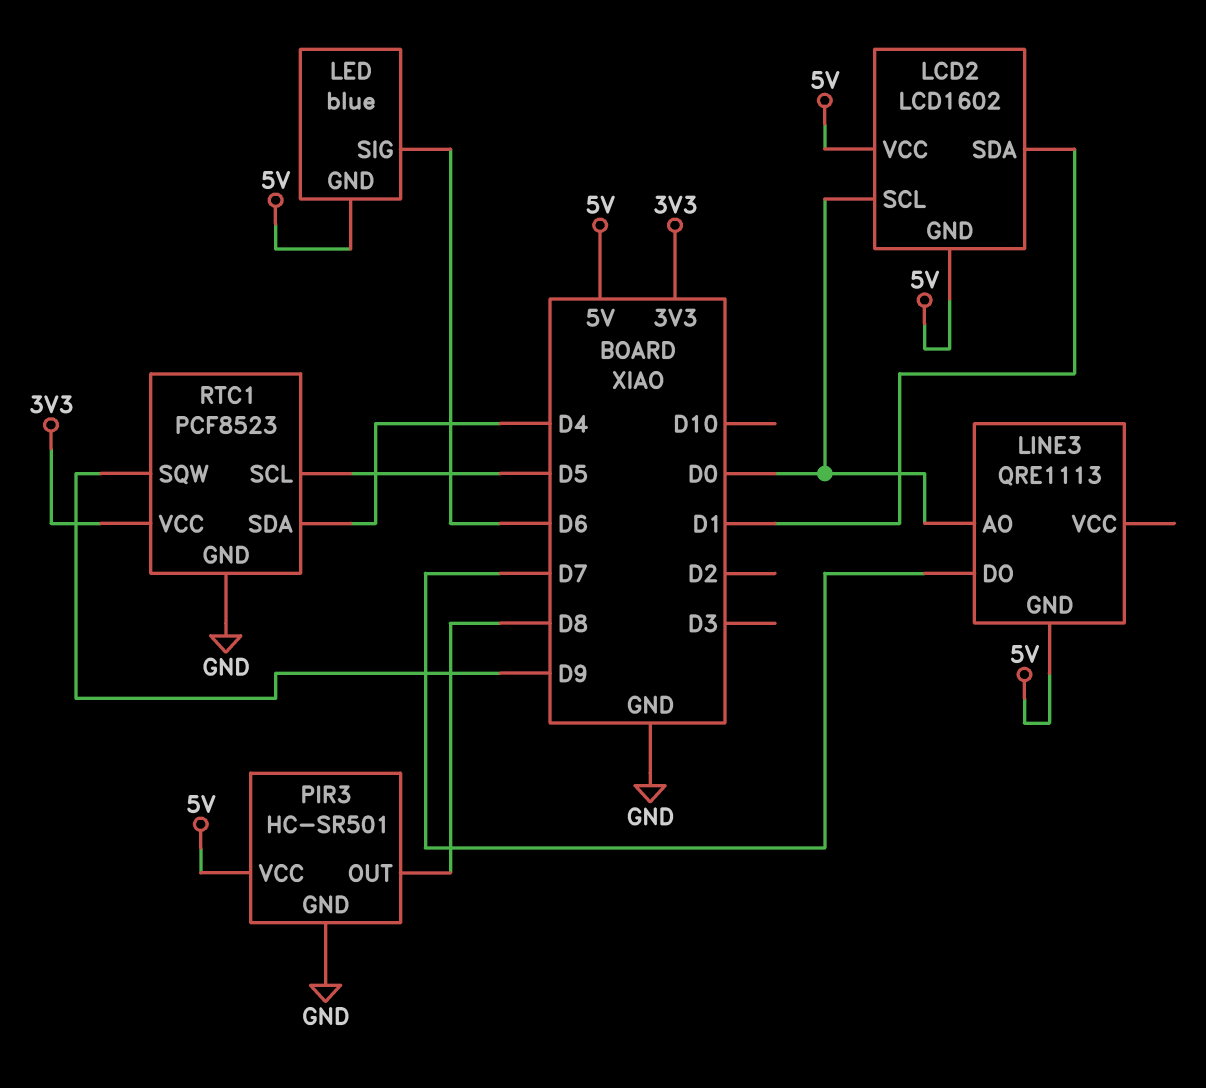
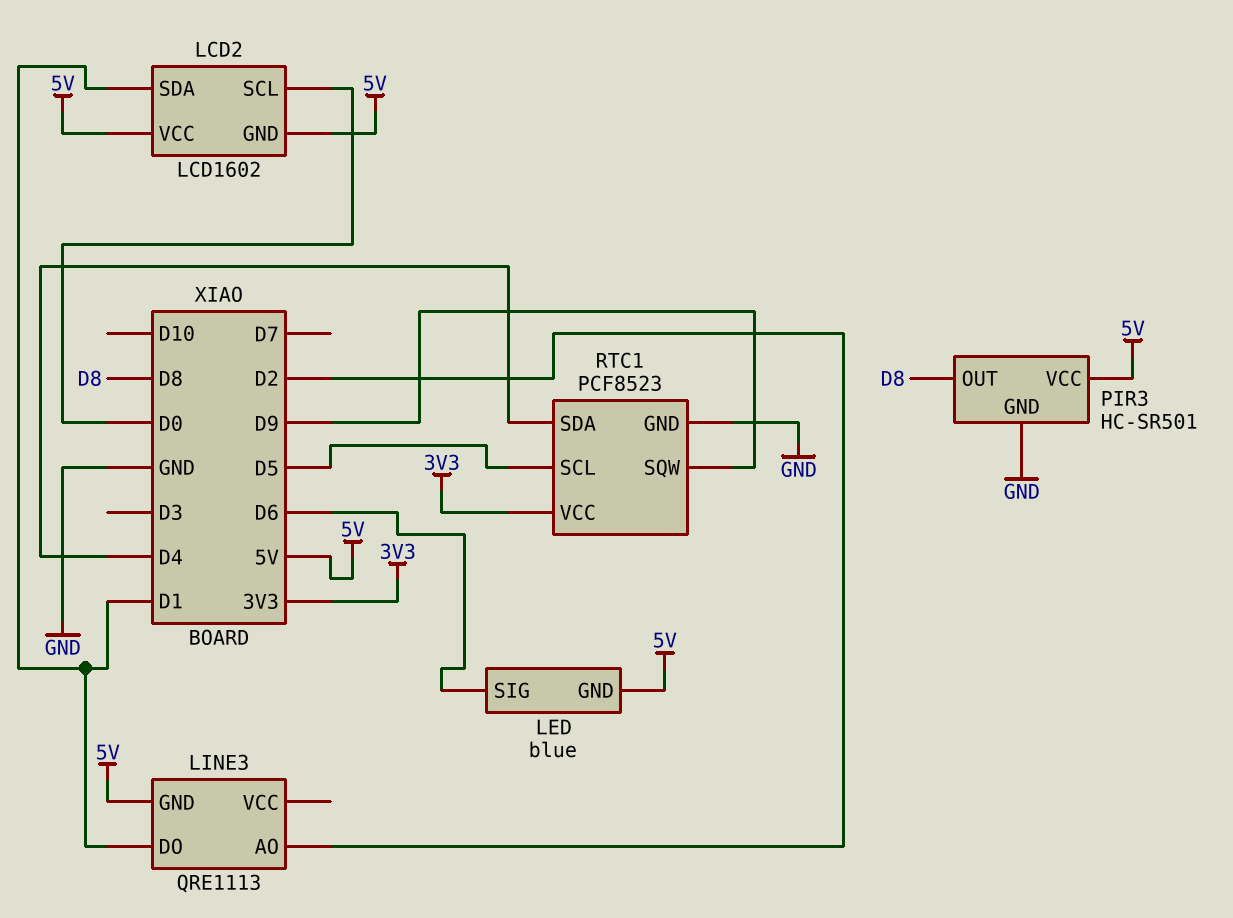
LINE3 pin AO: D0 -> D2
LINE3 pin DO: D7 -> D1

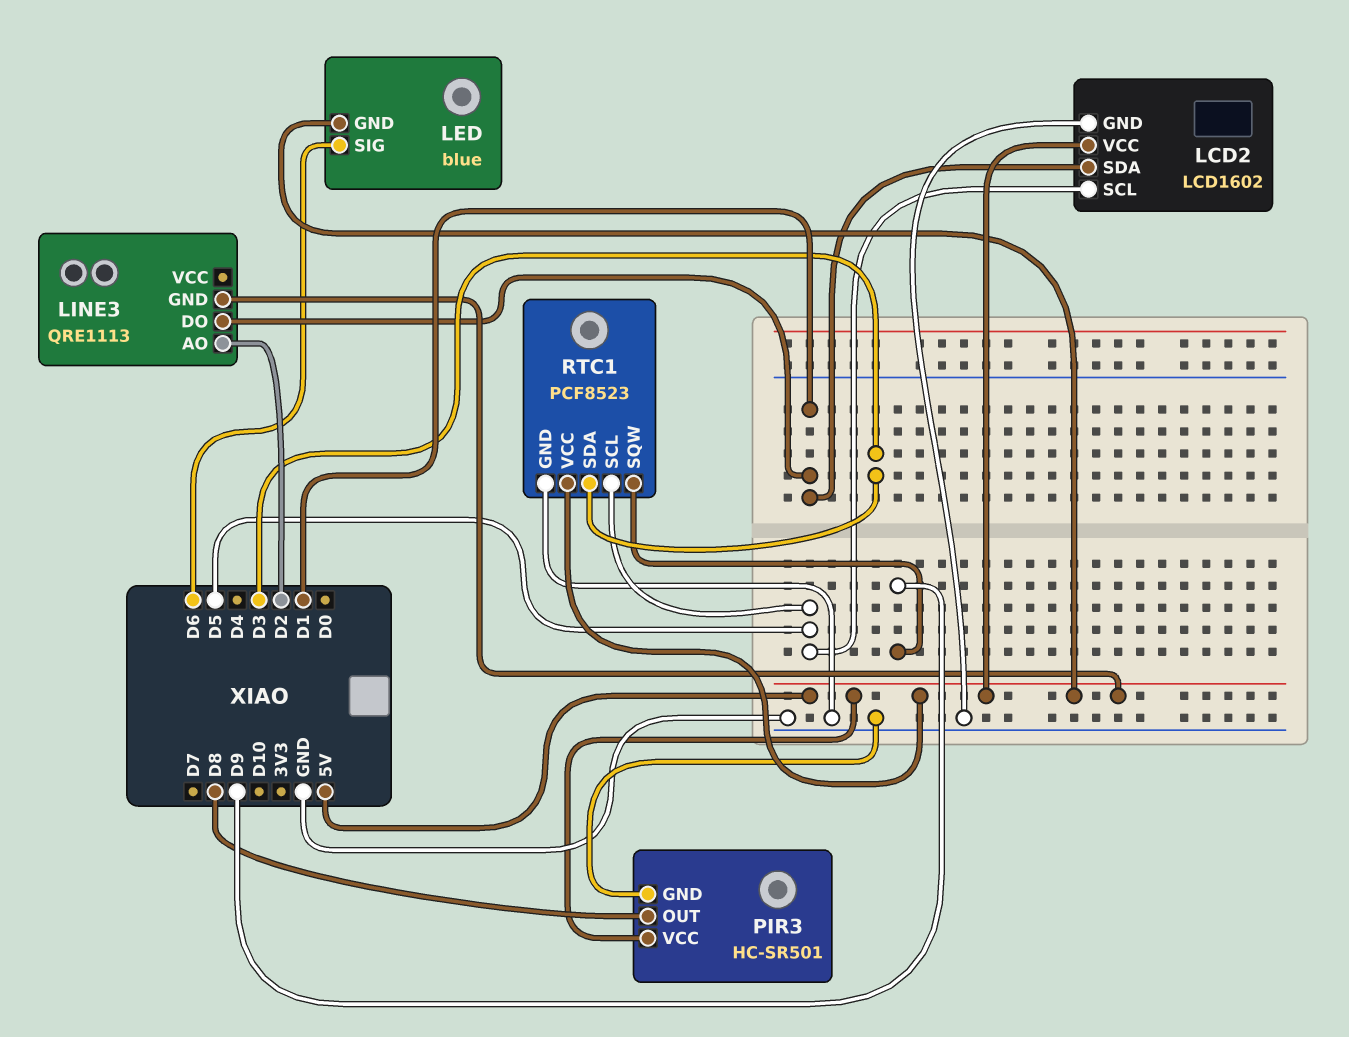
LCD2 pin GND: 5V -> GND
LCD2 pin SCL: D0 -> D5
RTC1 pin SDA: D4 -> D3
RTC1 pin VCC: 3V3 -> 5V

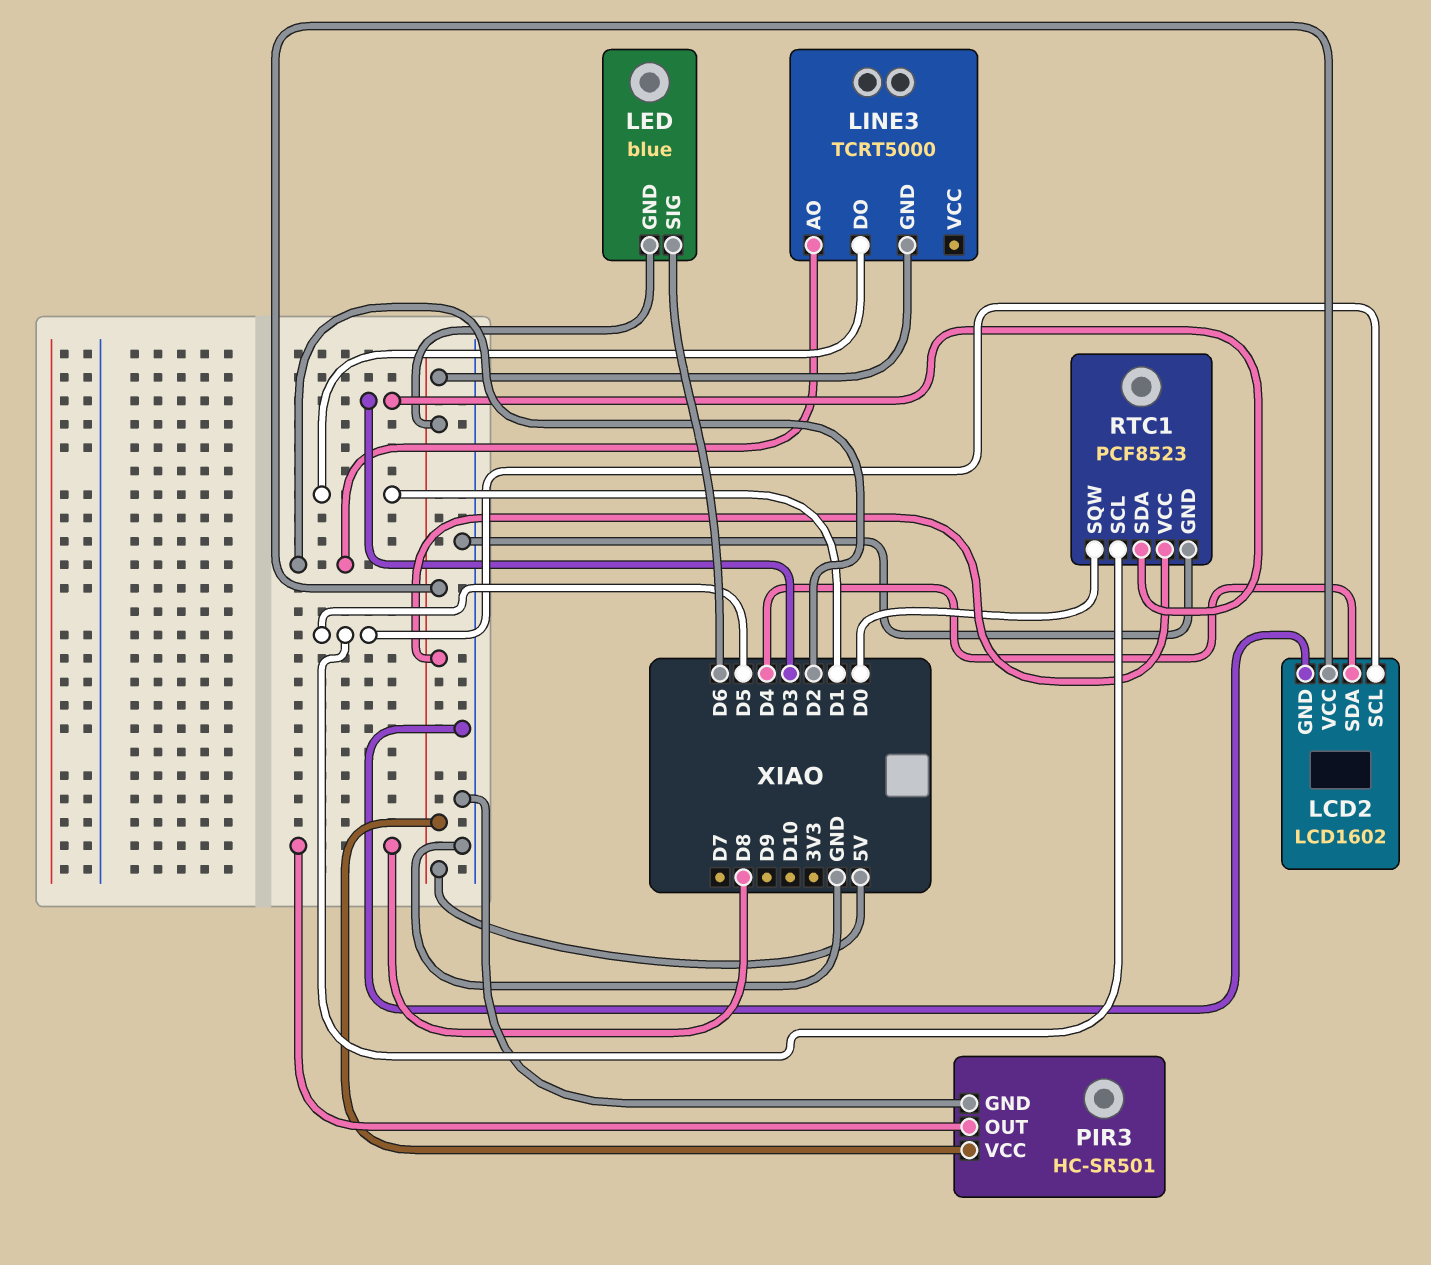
LCD2 pin SDA: D1 -> D4
LINE3: QRE1113 -> TCRT5000
RTC1 pin SQW: D9 -> D0

